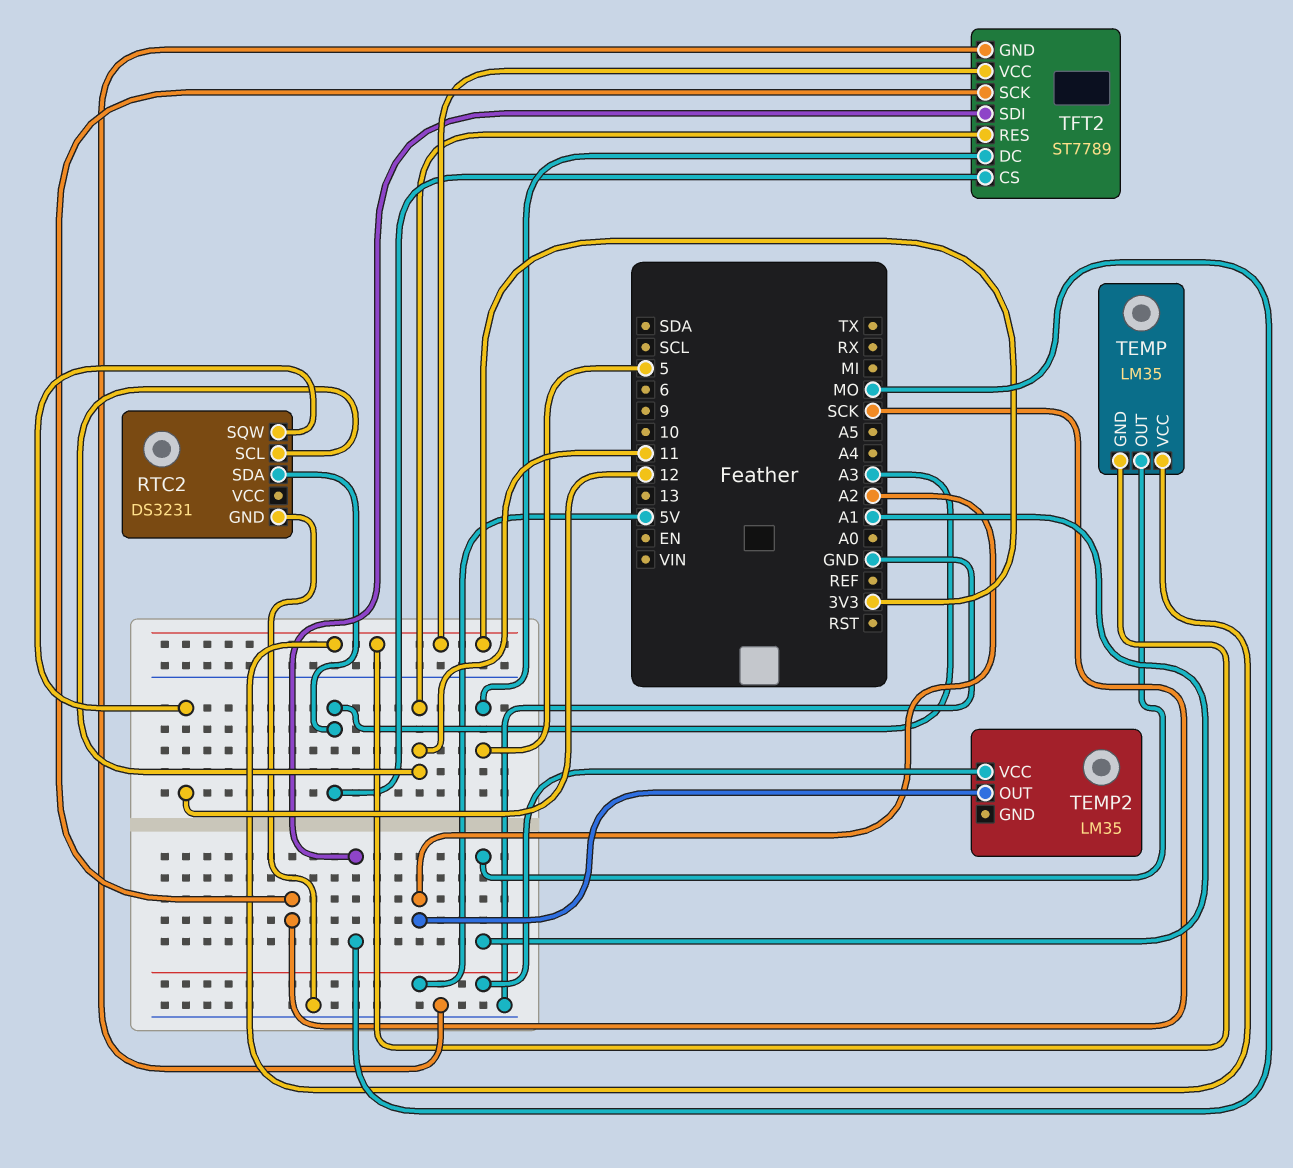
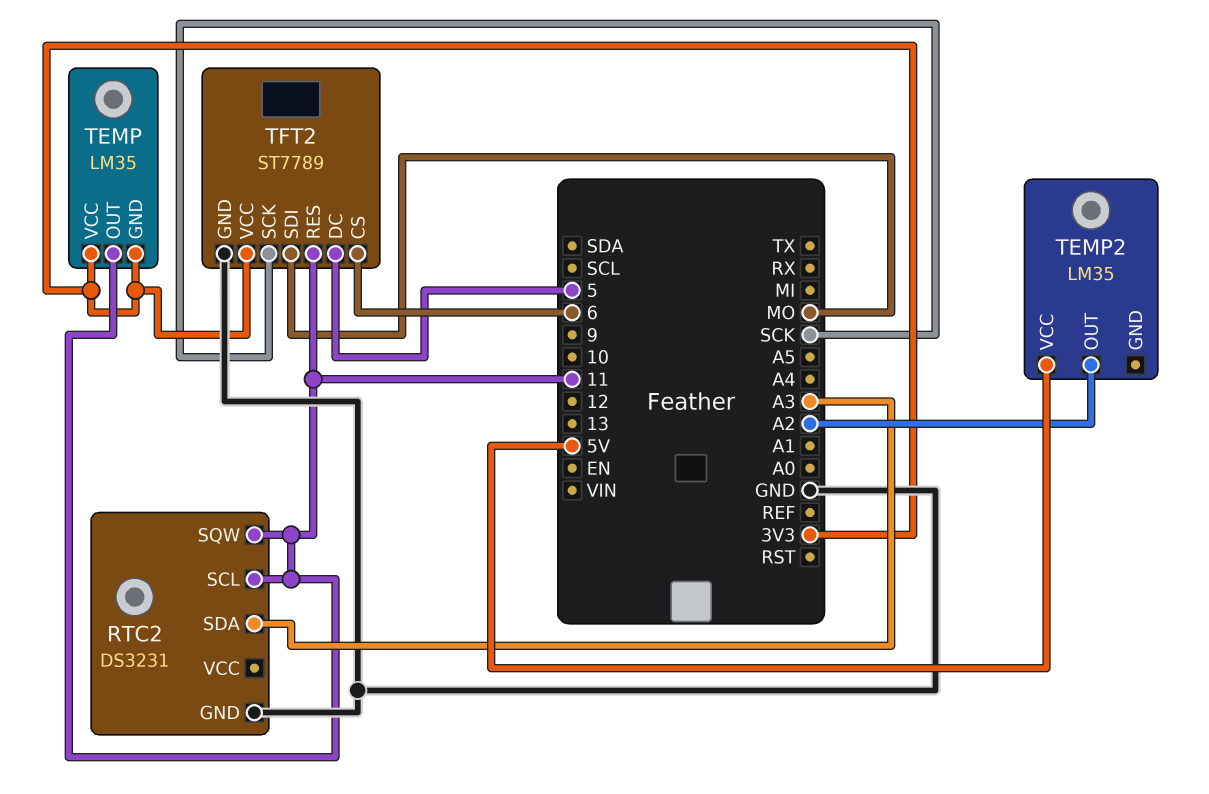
RTC2 pin SQW: 12 -> 11
TEMP pin OUT: A1 -> 11
TFT2 pin CS: A3 -> 6

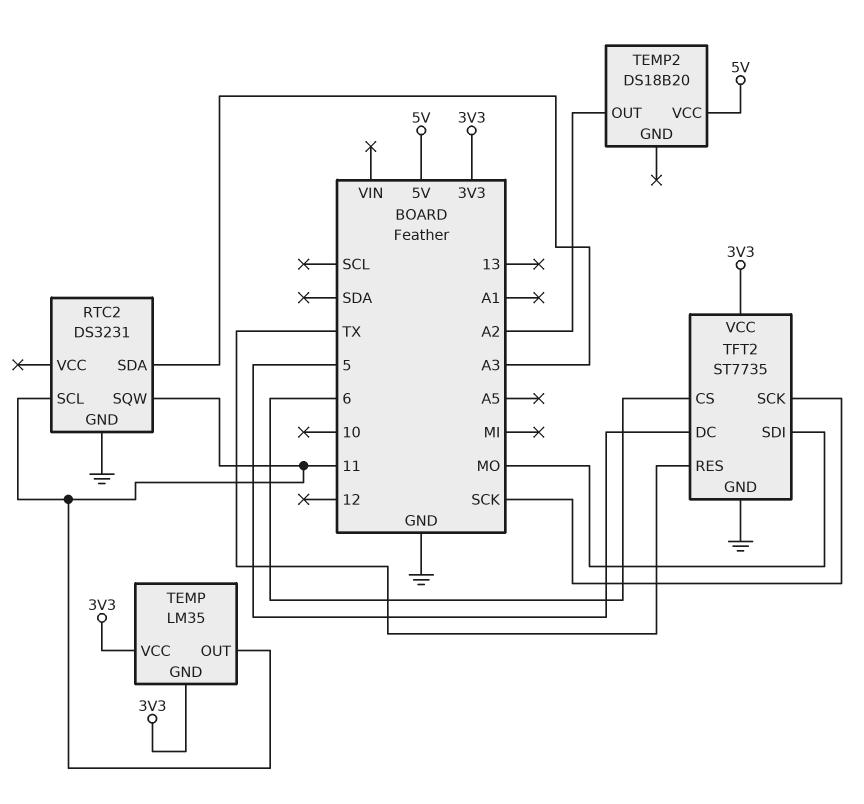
TEMP2: LM35 -> DS18B20
TFT2: ST7789 -> ST7735
TFT2 pin RES: 11 -> TX

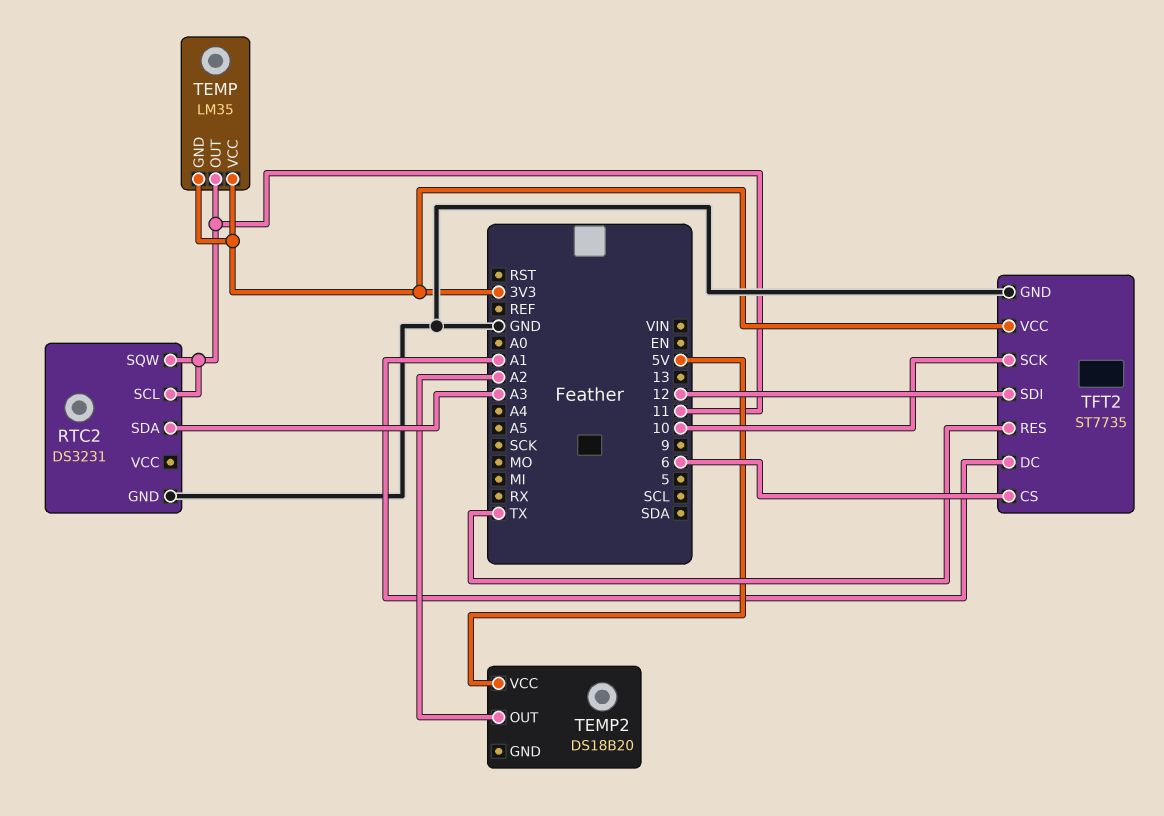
TFT2 pin DC: 5 -> A1
TFT2 pin SCK: SCK -> 10
TFT2 pin SDI: MO -> 12

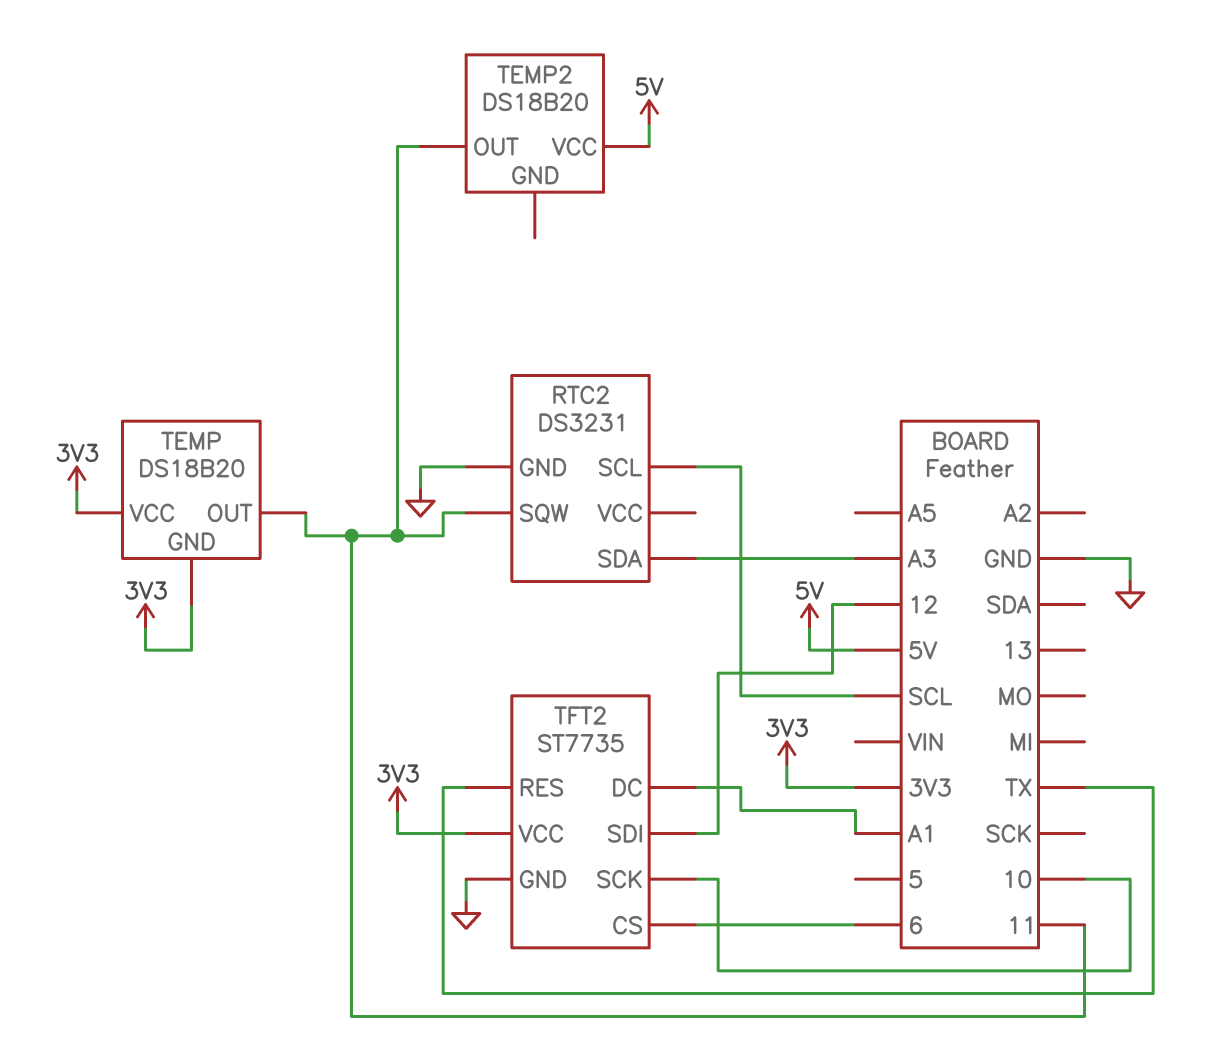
RTC2 pin SCL: 11 -> SCL
TEMP: LM35 -> DS18B20
TEMP2 pin OUT: A2 -> 11

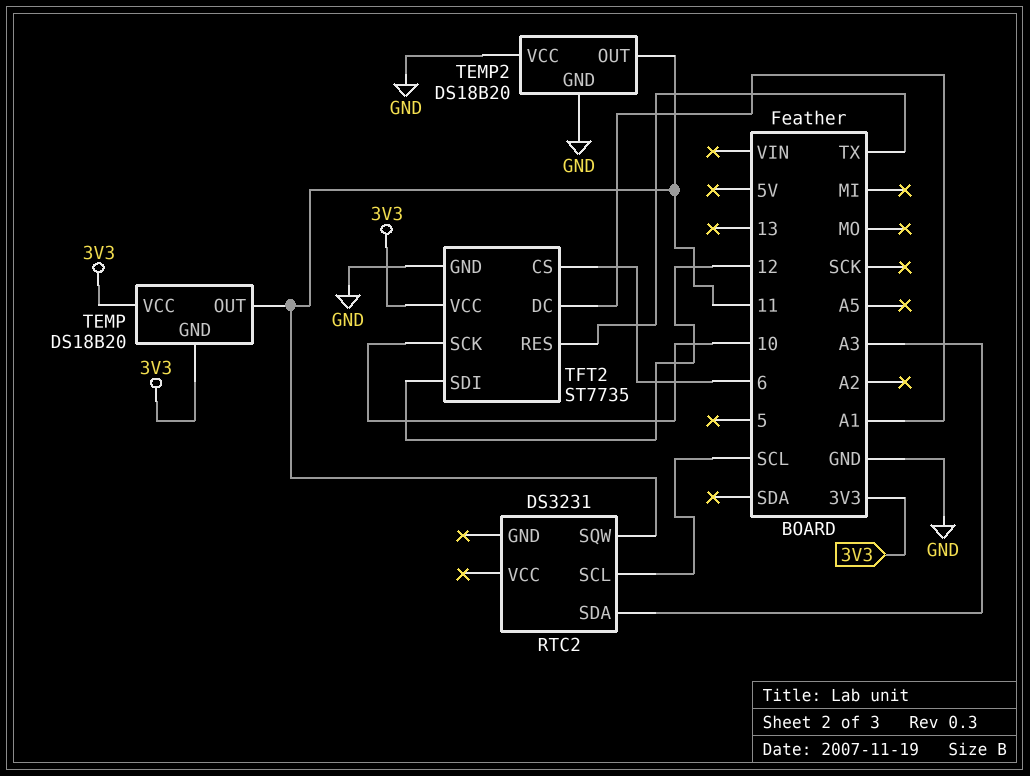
RTC2 pin GND: GND -> none
TEMP2 pin GND: none -> GND
TEMP2 pin VCC: 5V -> GND

